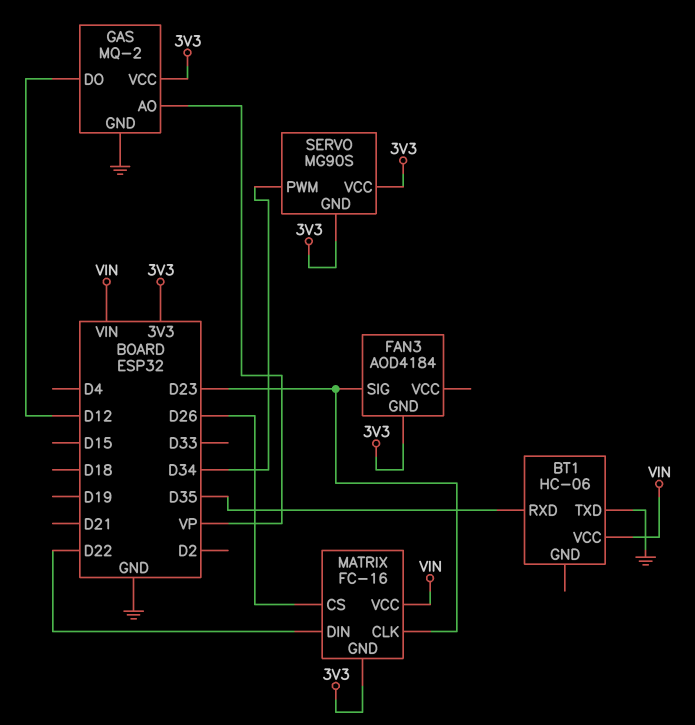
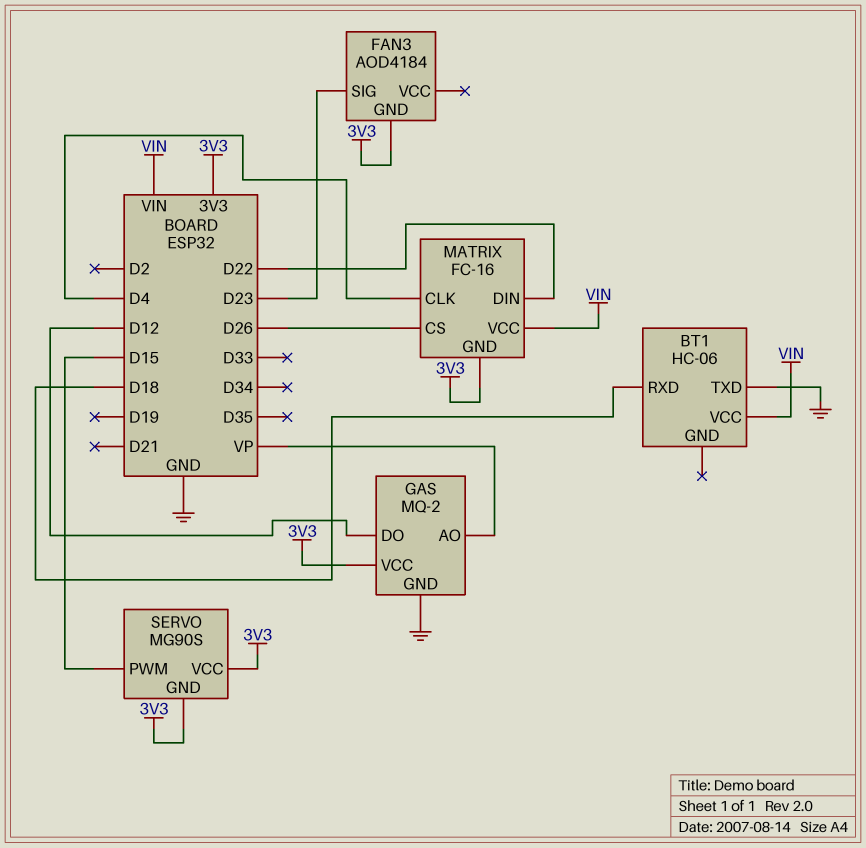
BT1 pin RXD: D35 -> D18
MATRIX pin CLK: D23 -> D4
SERVO pin PWM: D34 -> D15

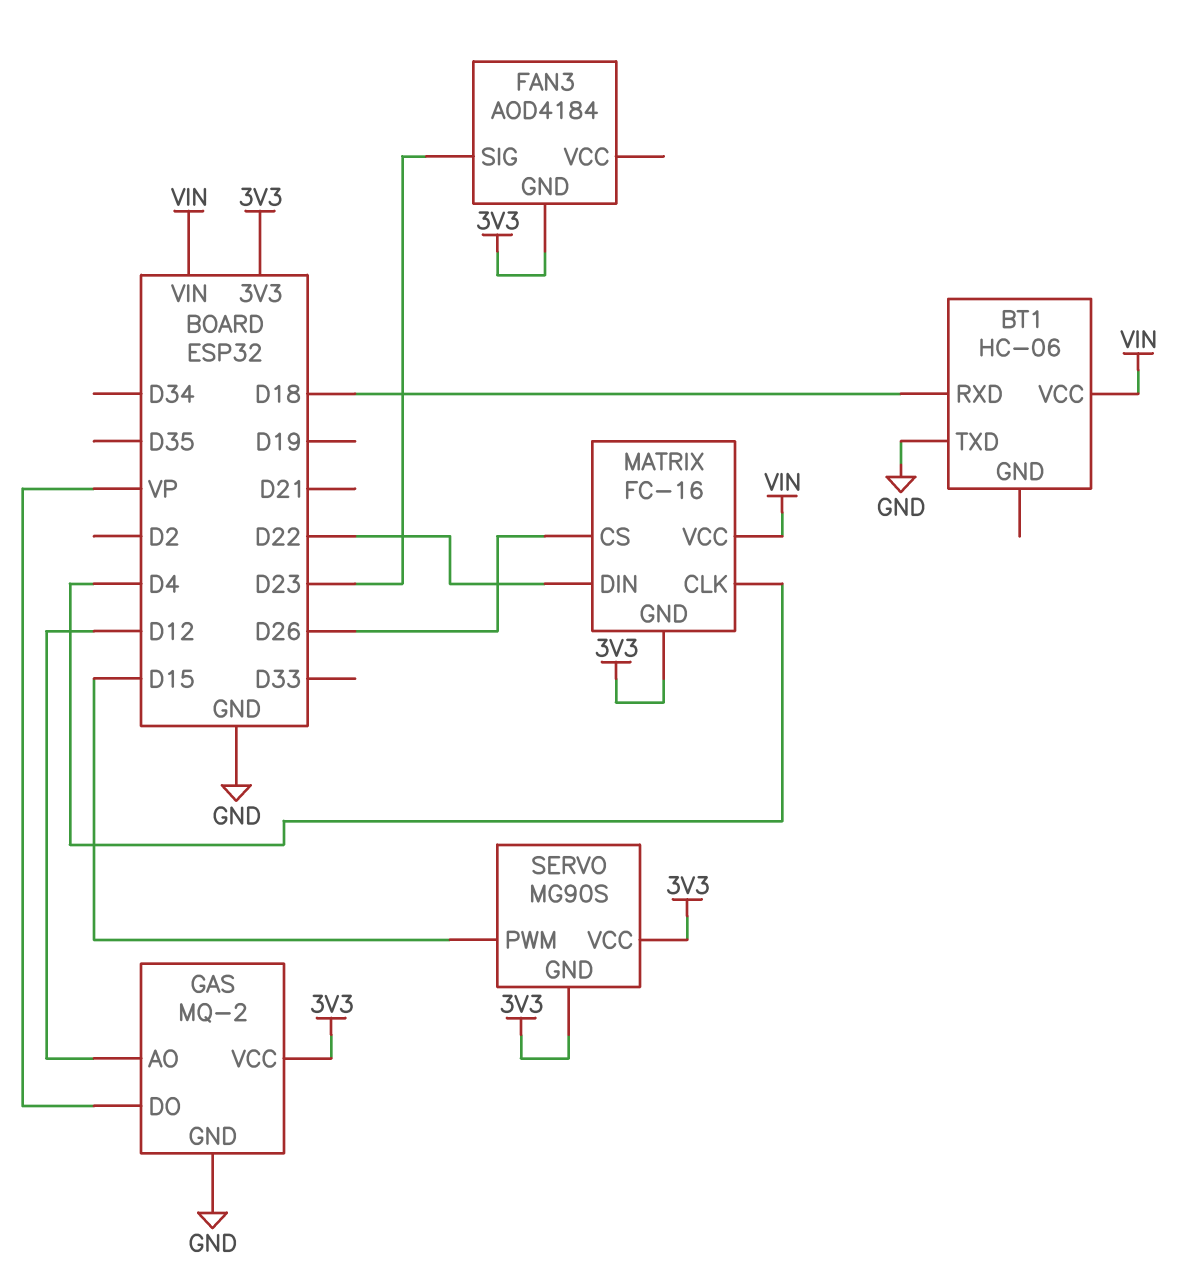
GAS pin AO: VP -> D12
GAS pin DO: D12 -> VP

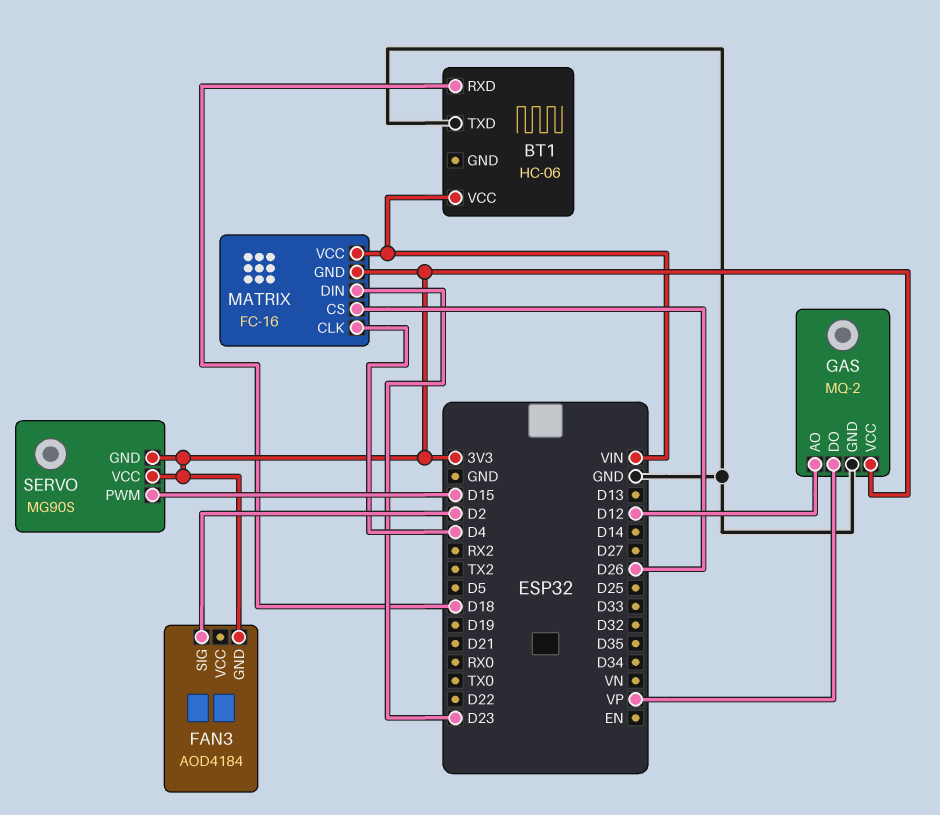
FAN3 pin SIG: D23 -> D2
MATRIX pin DIN: D22 -> D23

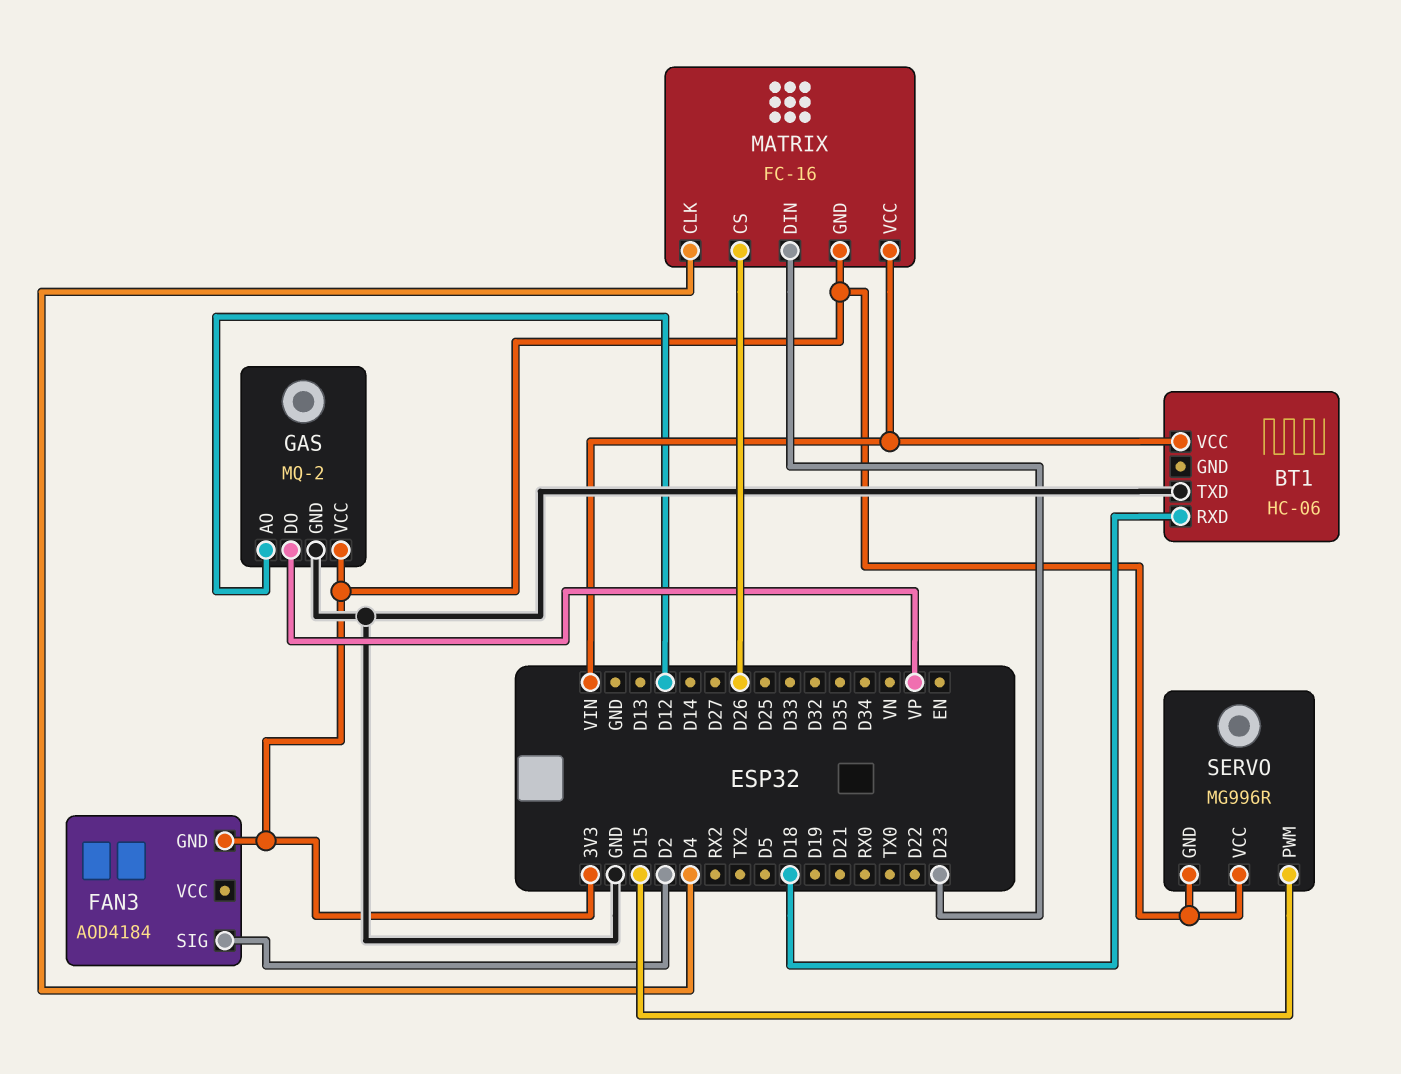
SERVO: MG90S -> MG996R

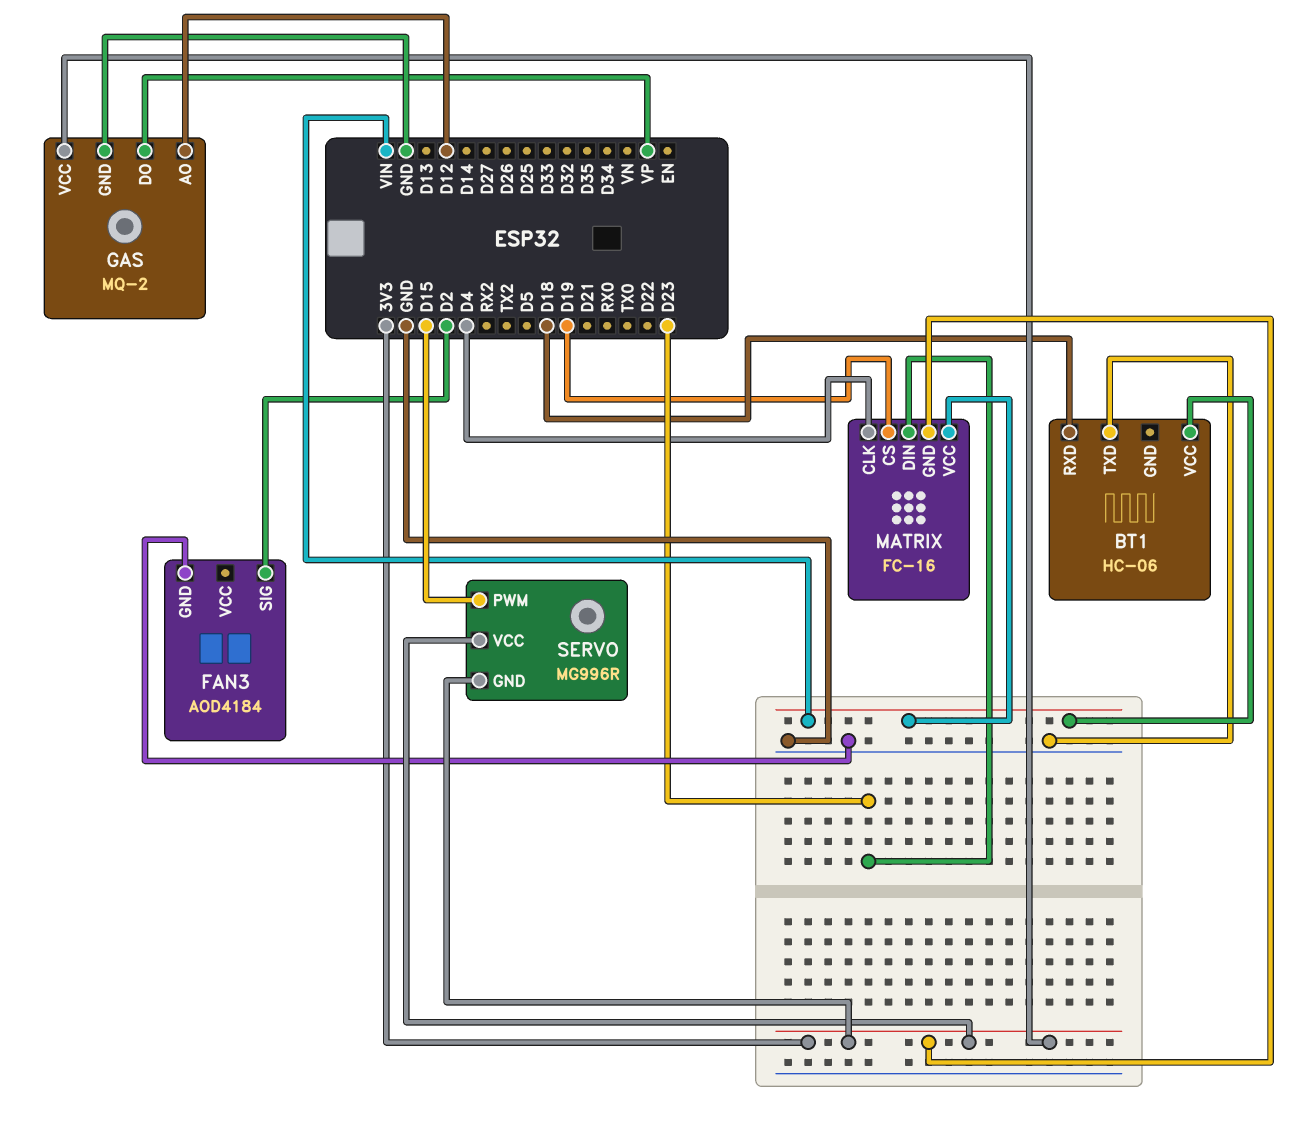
FAN3 pin GND: 3V3 -> GND
MATRIX pin CS: D26 -> D19

